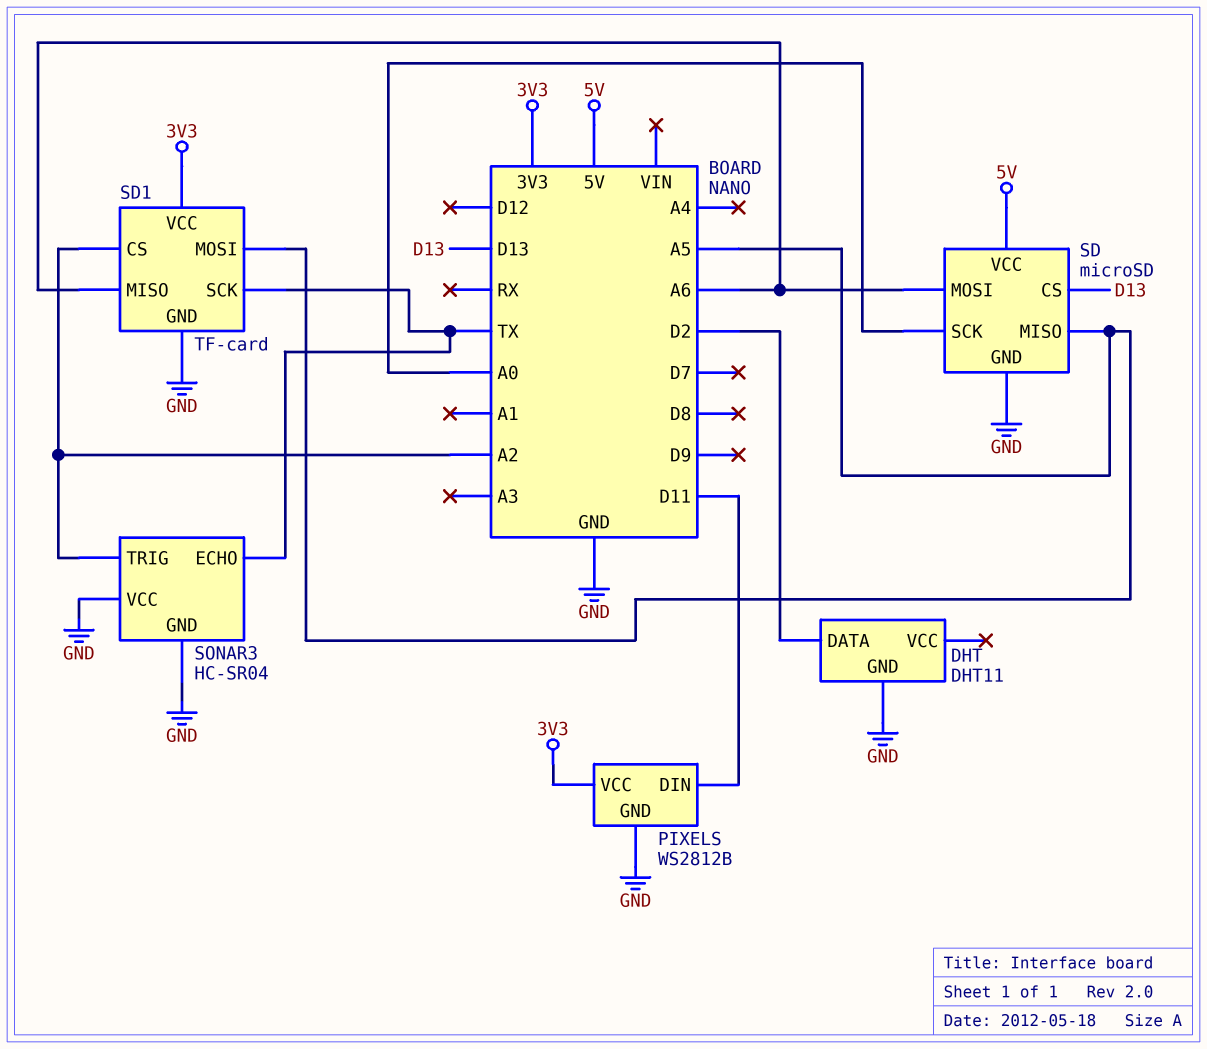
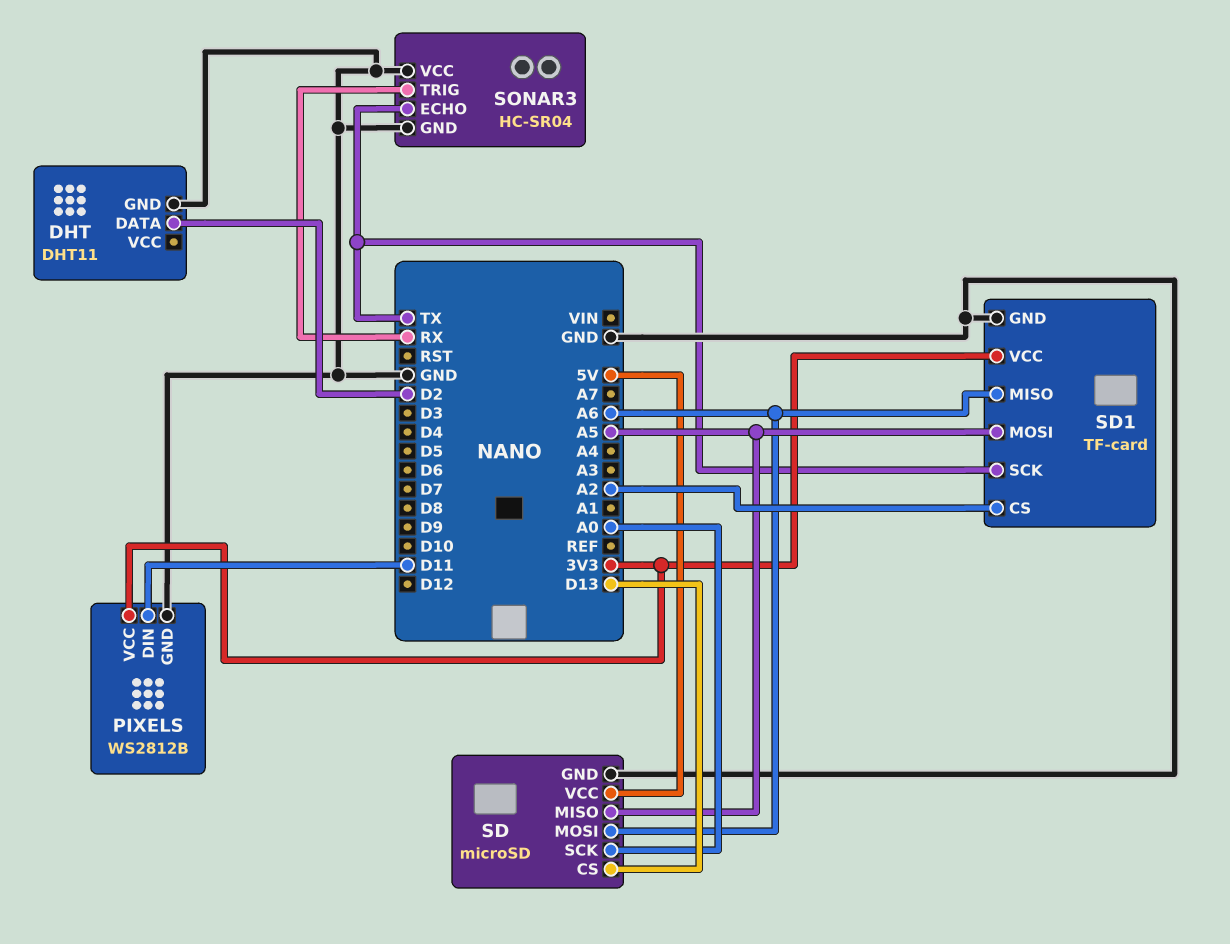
SONAR3 pin TRIG: A2 -> RX

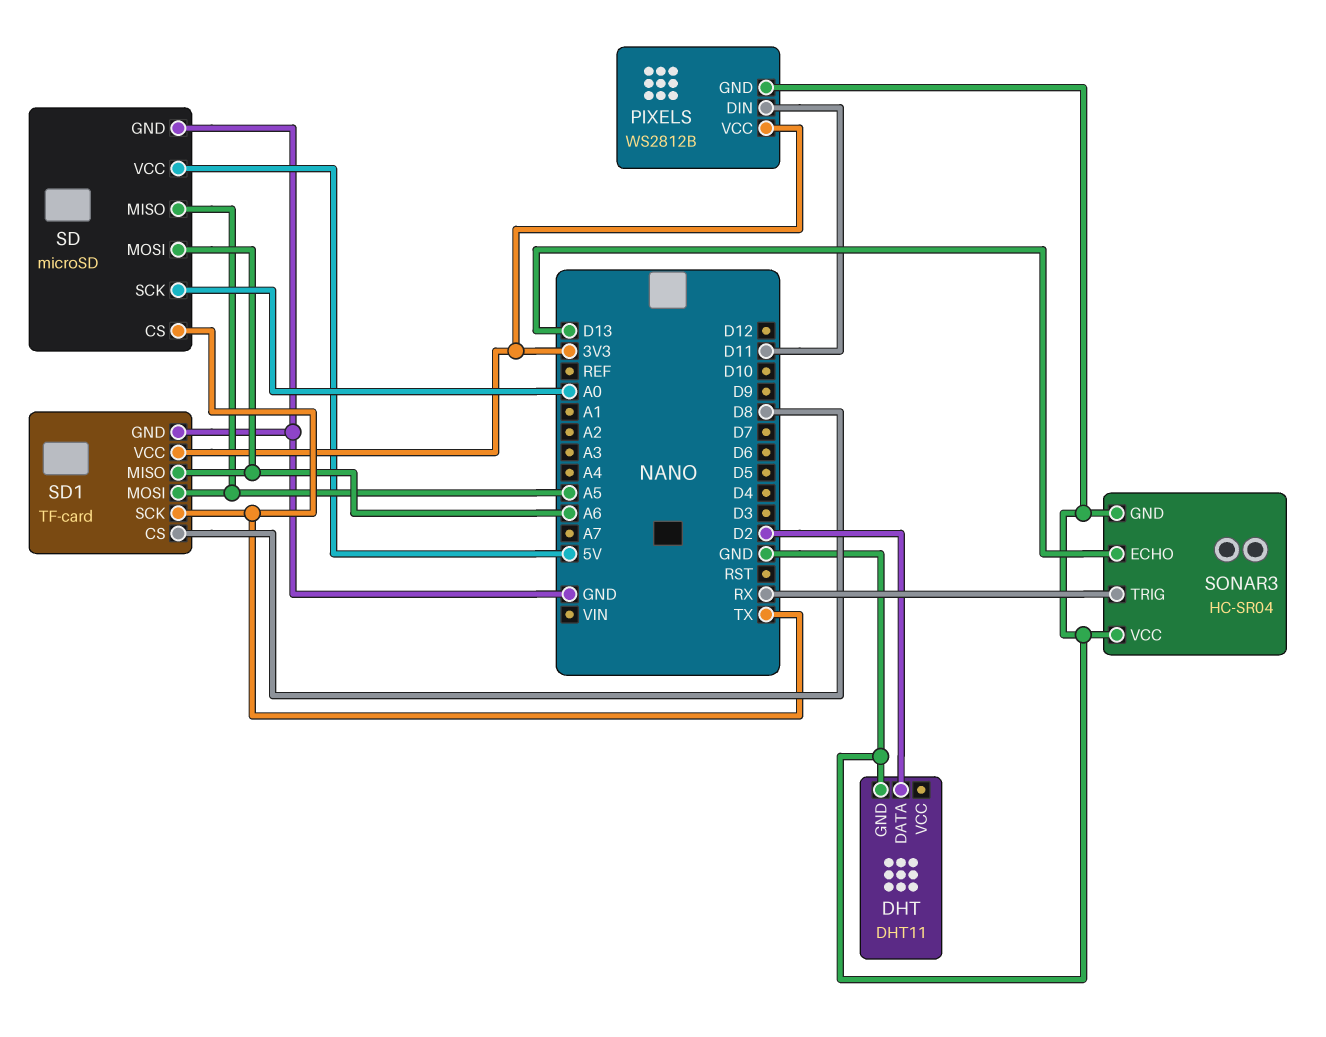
SD pin CS: D13 -> TX
SD1 pin CS: A2 -> D8
SONAR3 pin ECHO: TX -> D13

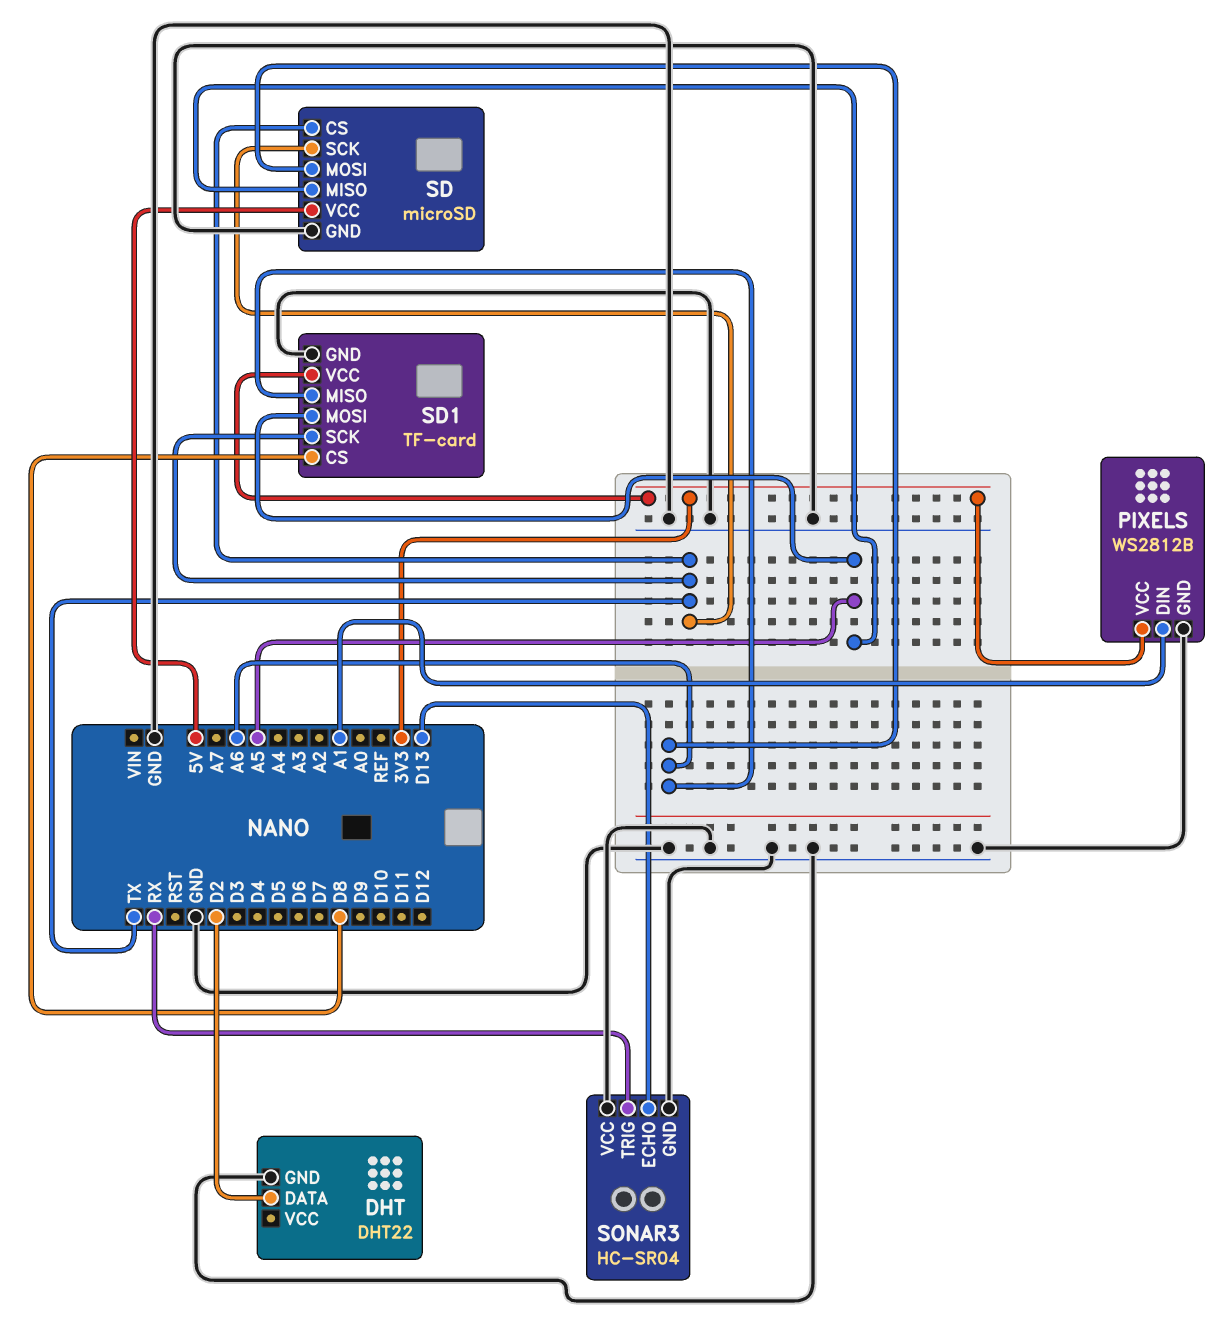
DHT: DHT11 -> DHT22
PIXELS pin DIN: D11 -> A1
SD pin SCK: A0 -> TX

